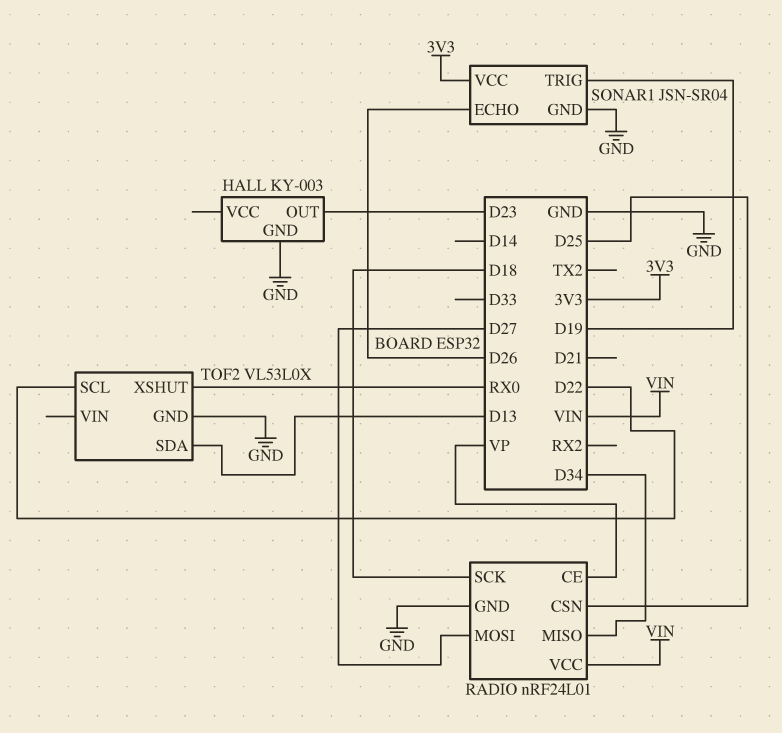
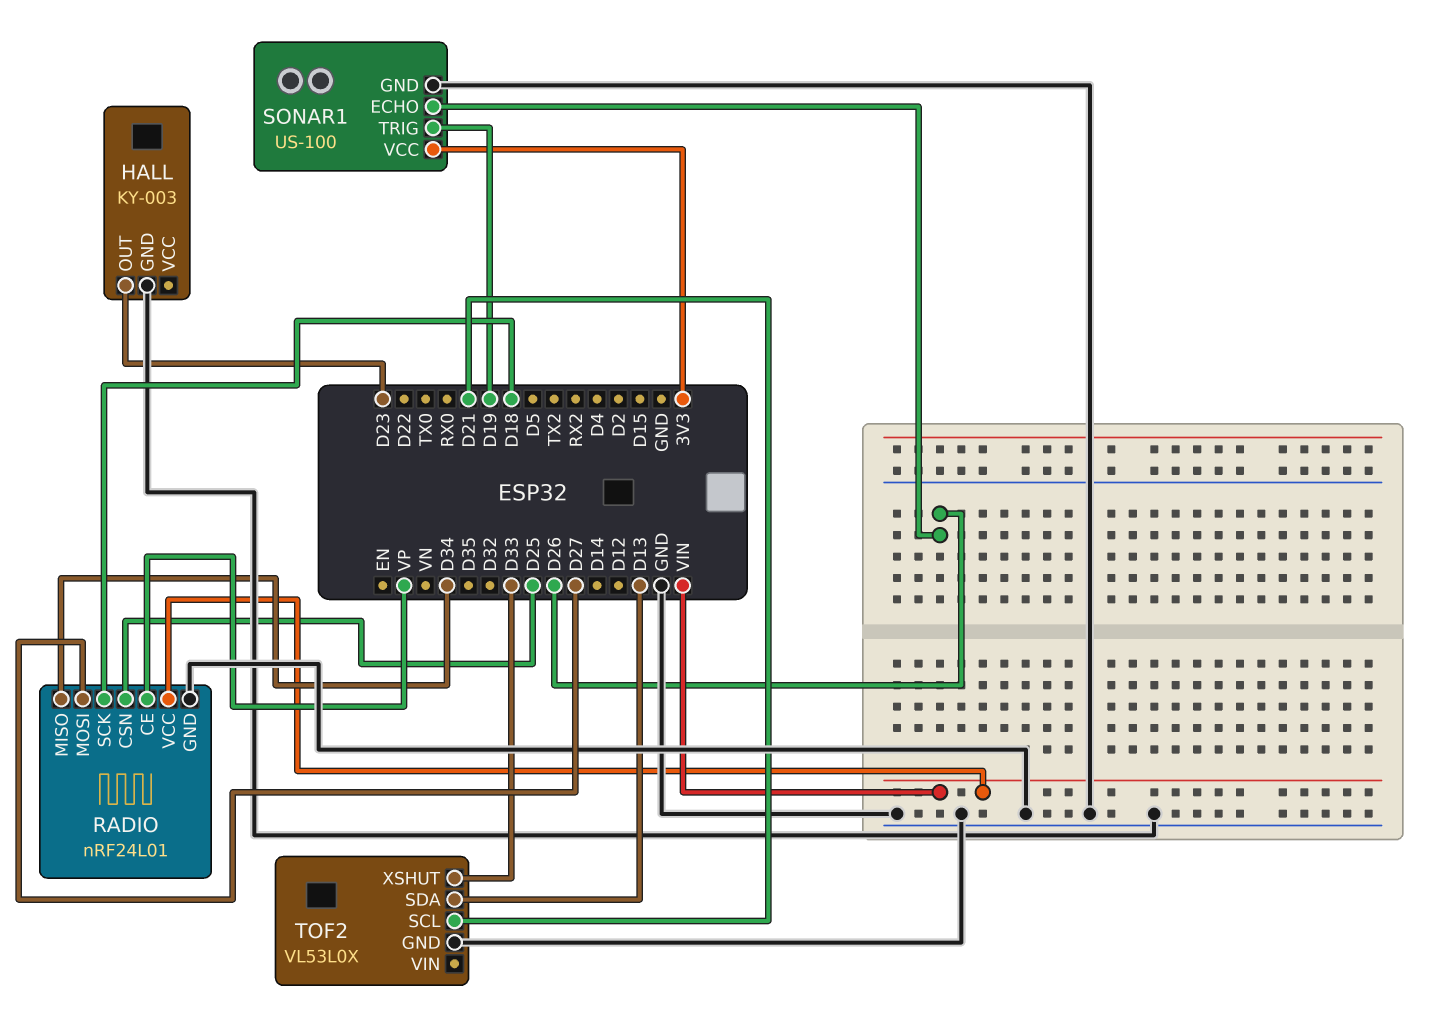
SONAR1: JSN-SR04 -> US-100
TOF2 pin SCL: D22 -> D21
TOF2 pin XSHUT: RX0 -> D33

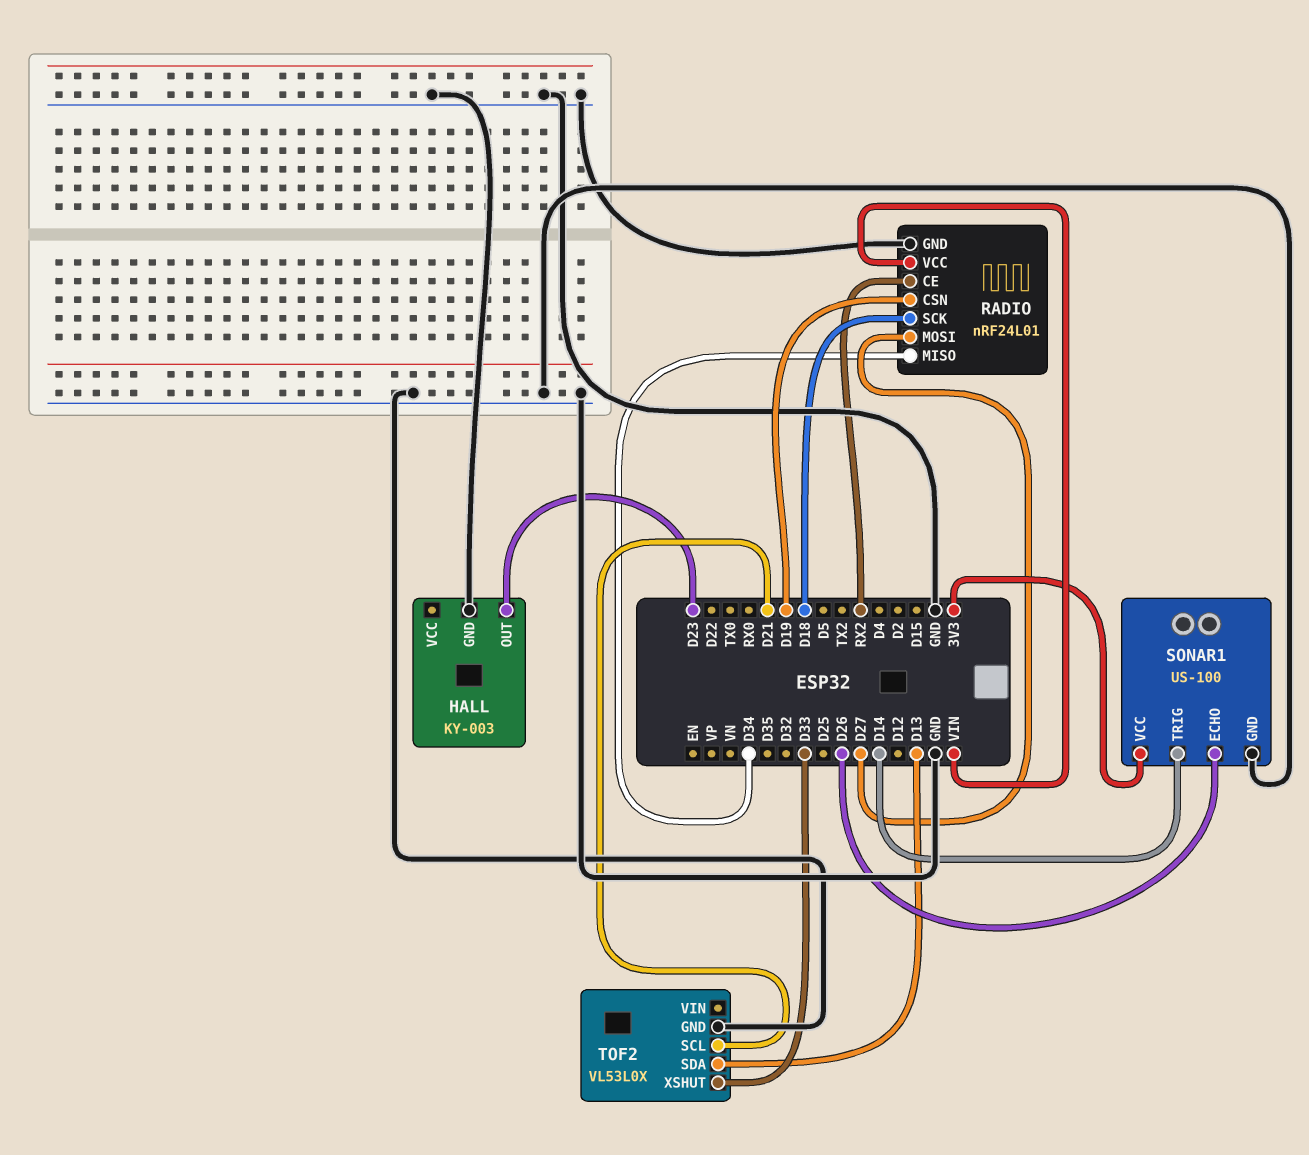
RADIO pin CE: VP -> RX2
RADIO pin CSN: D25 -> D19
SONAR1 pin TRIG: D19 -> D14

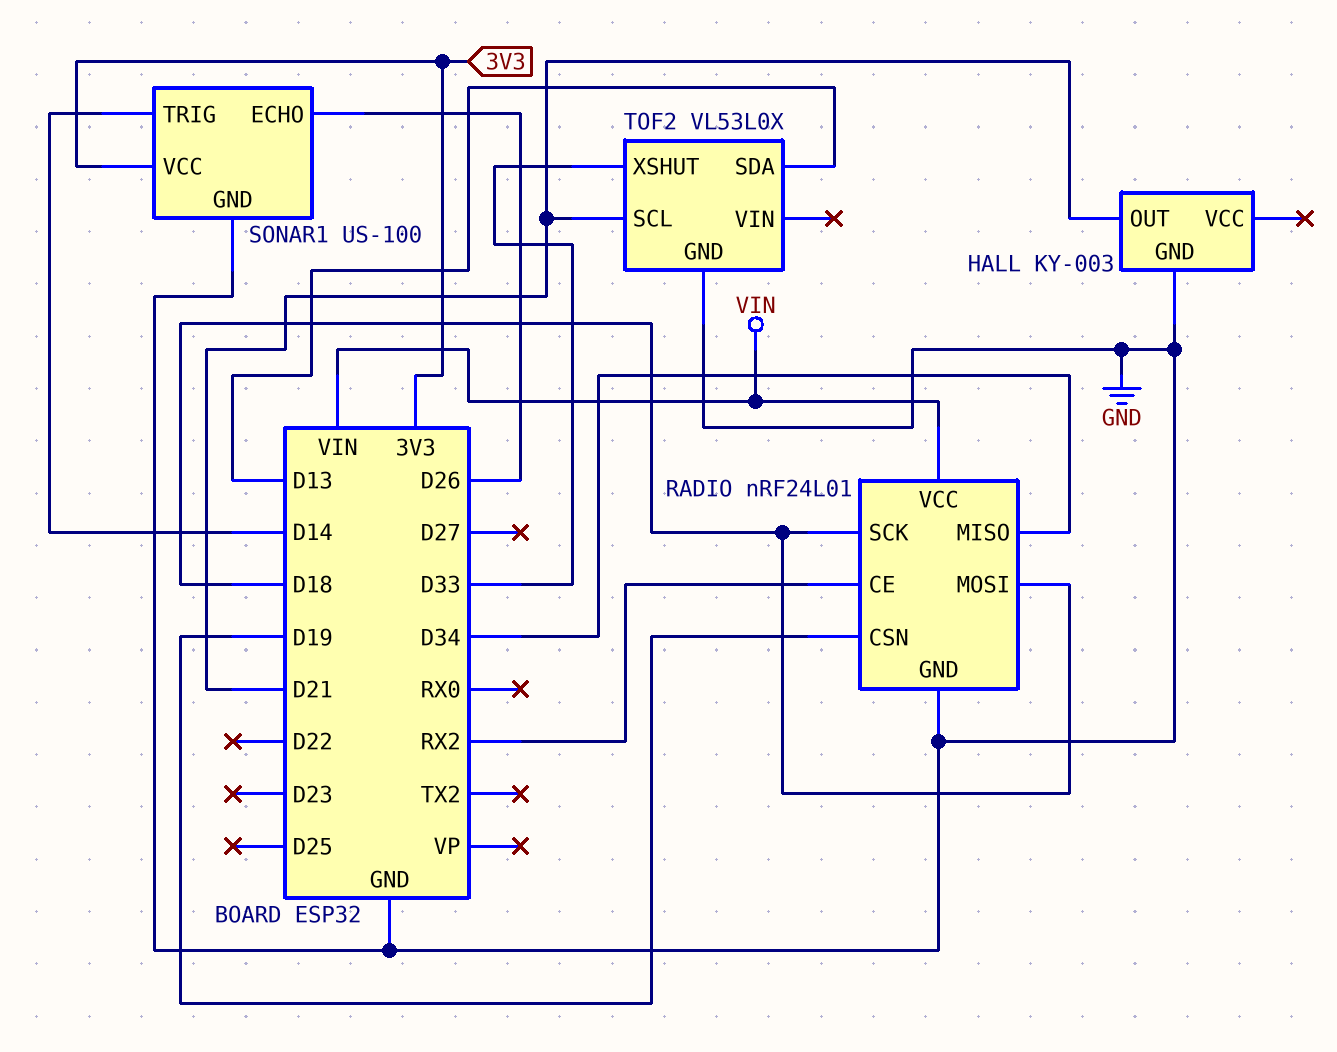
HALL pin OUT: D23 -> D21
RADIO pin MOSI: D27 -> D18

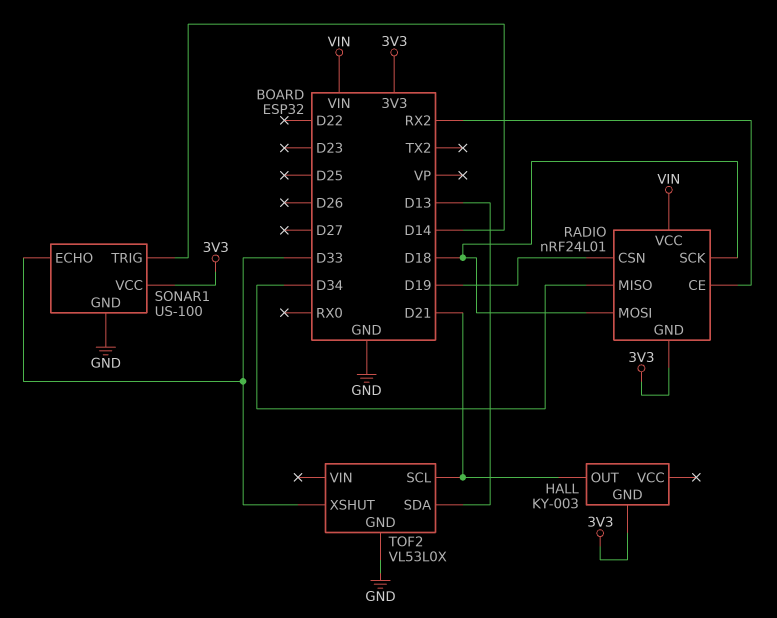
HALL pin GND: GND -> 3V3
RADIO pin GND: GND -> 3V3
SONAR1 pin ECHO: D26 -> D33

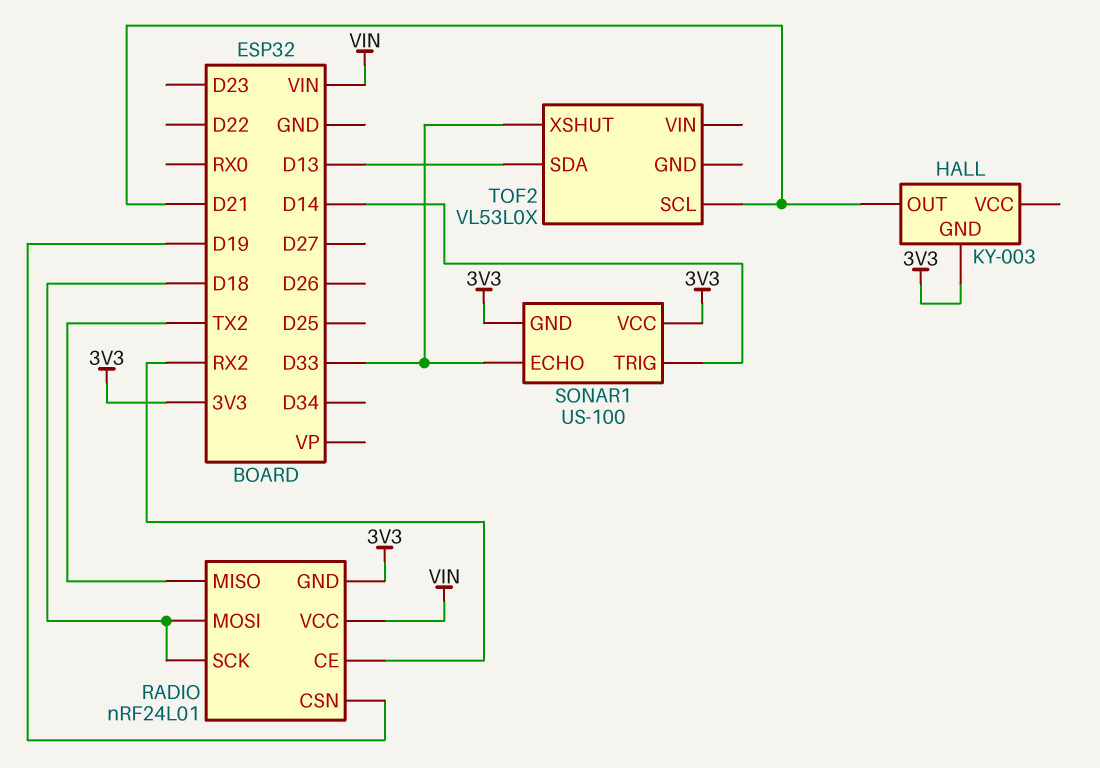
RADIO pin MISO: D34 -> TX2
SONAR1 pin GND: GND -> 3V3
TOF2 pin GND: GND -> none

